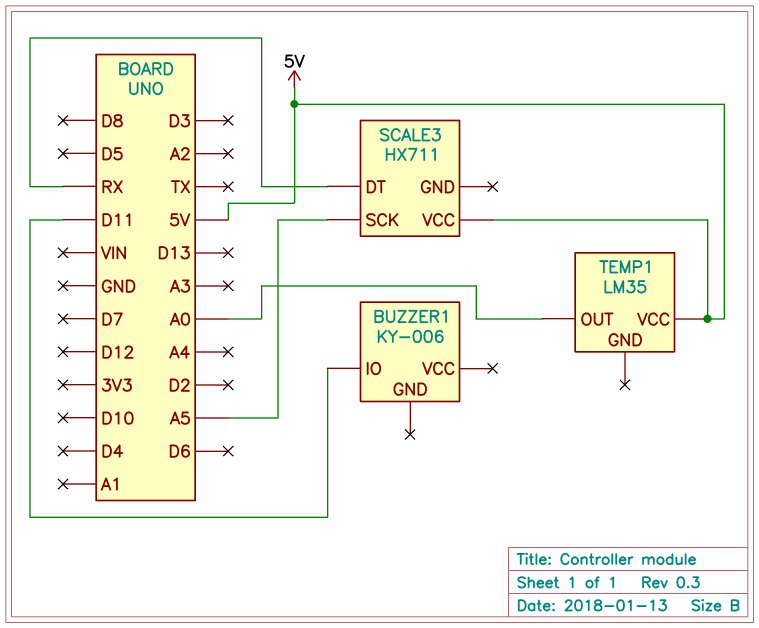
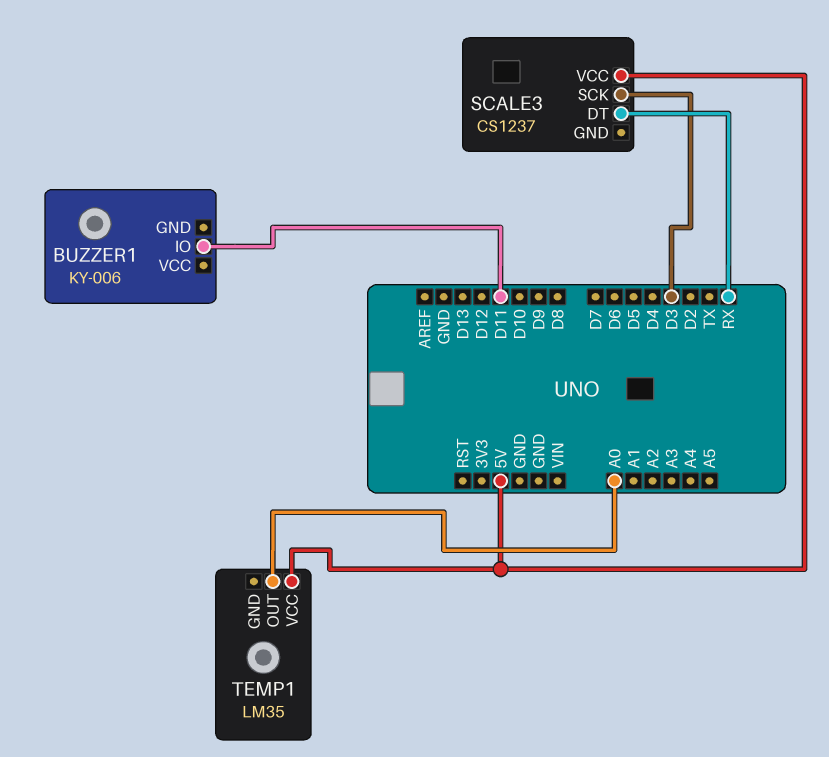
SCALE3: HX711 -> CS1237
SCALE3 pin SCK: A5 -> D3

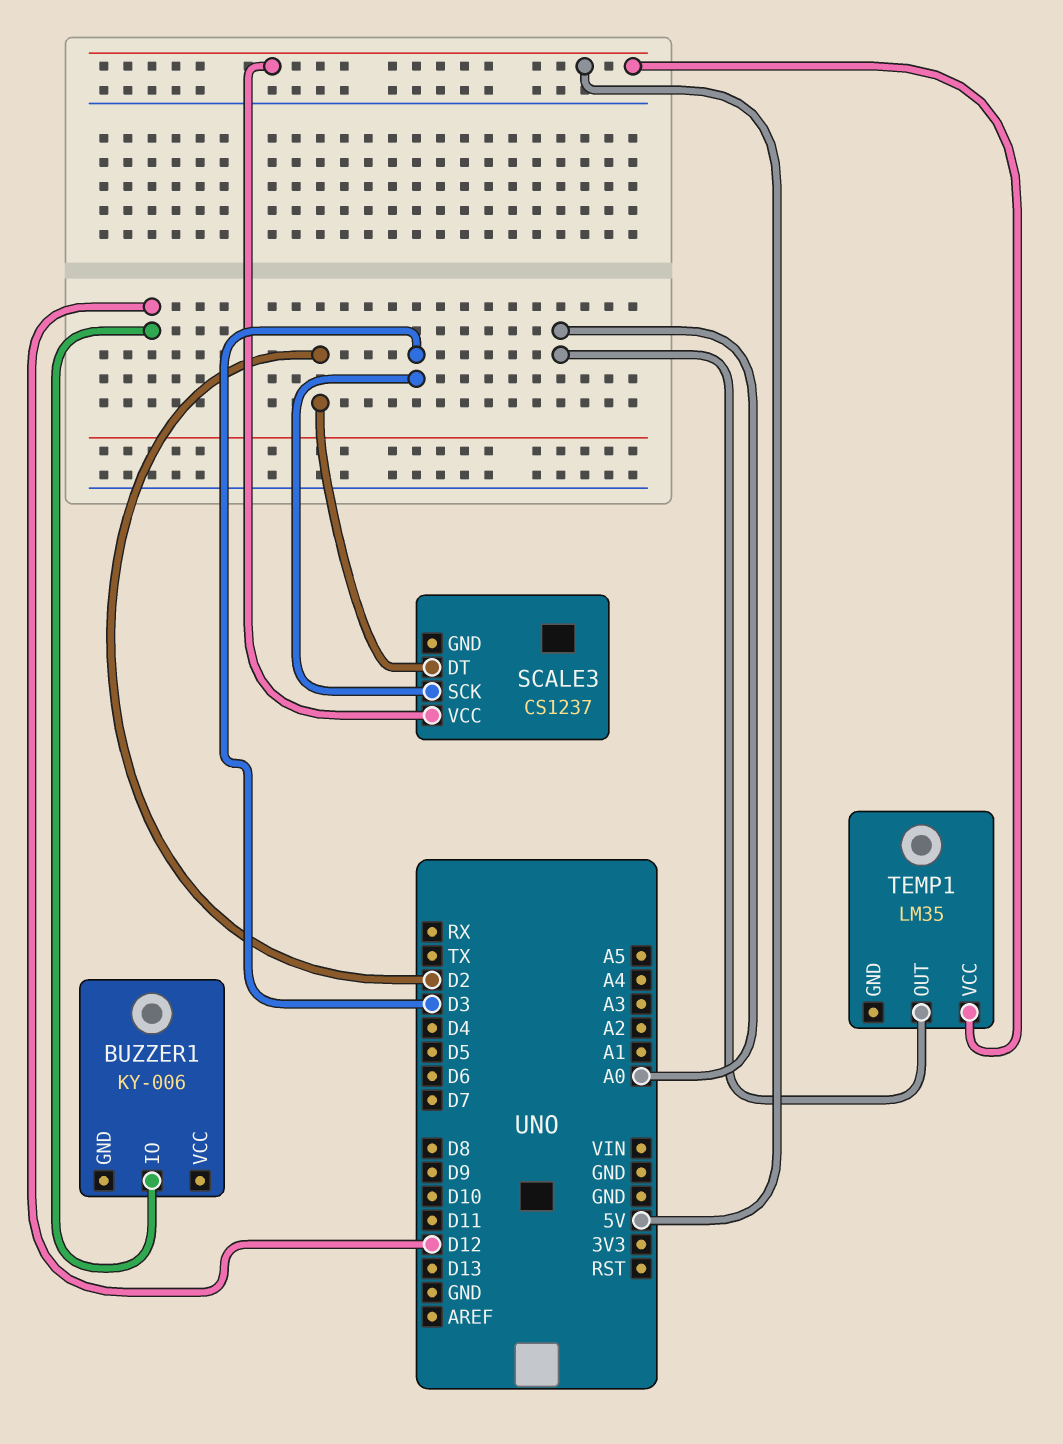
BUZZER1 pin IO: D11 -> D12
SCALE3 pin DT: RX -> D2

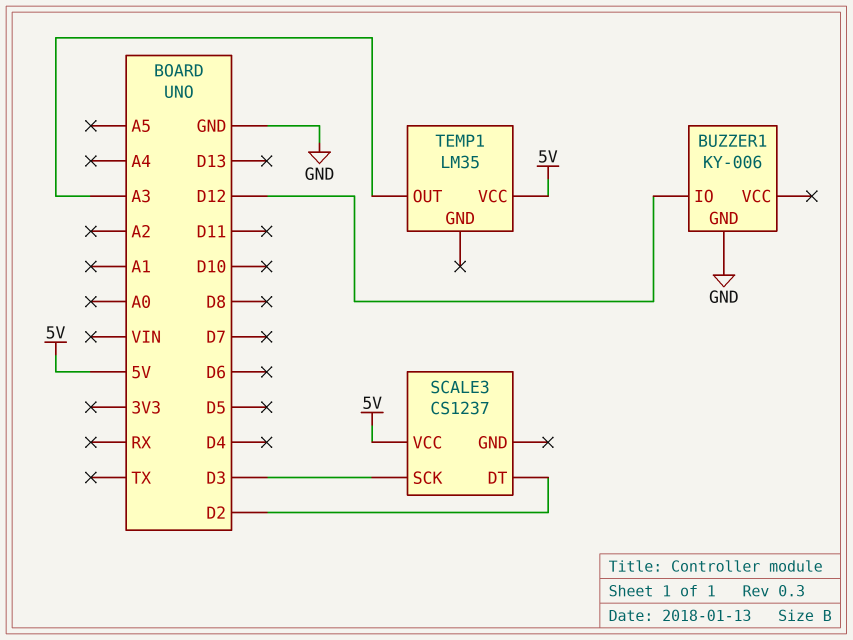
BUZZER1 pin GND: none -> GND
TEMP1 pin OUT: A0 -> A3

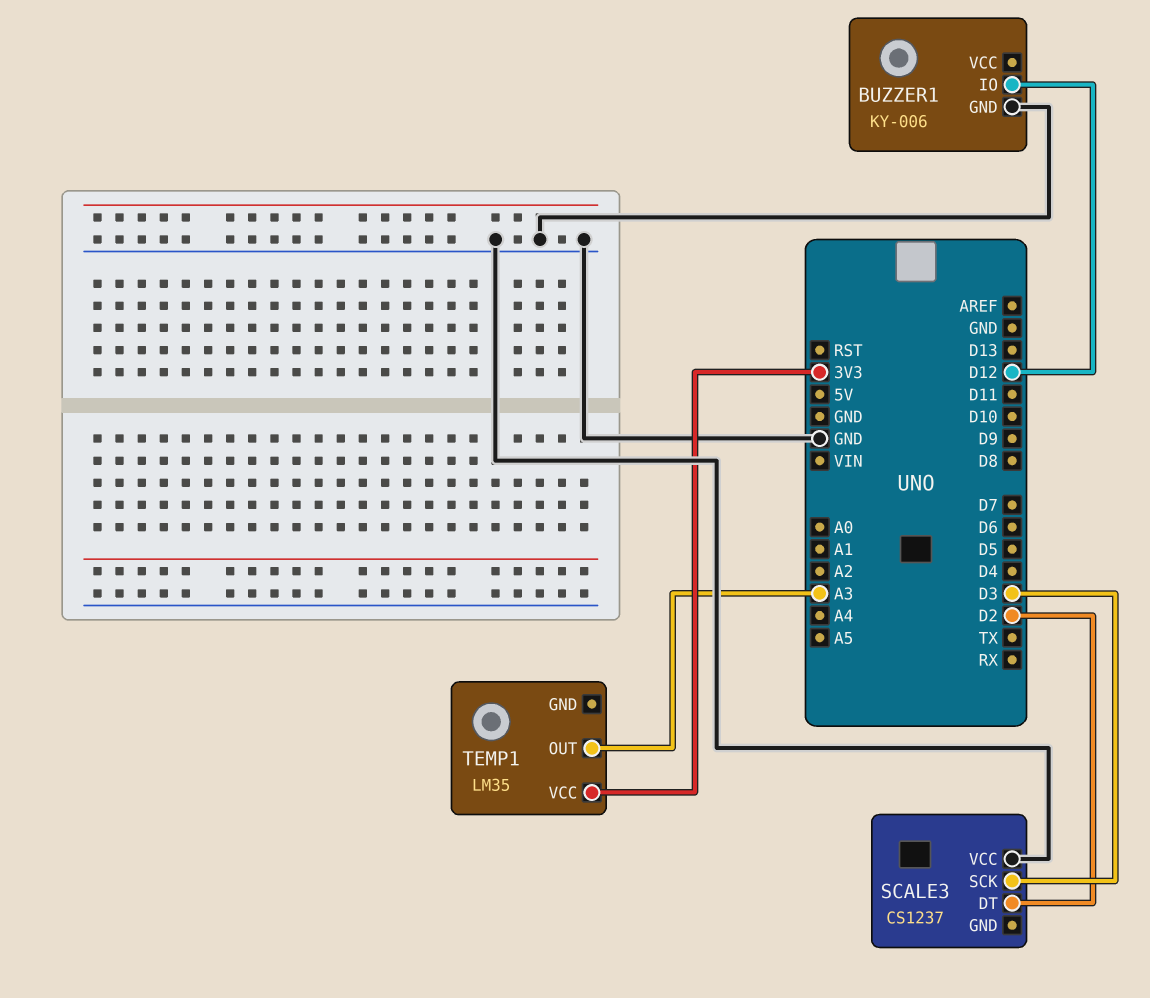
SCALE3 pin VCC: 5V -> GND
TEMP1 pin VCC: 5V -> 3V3

